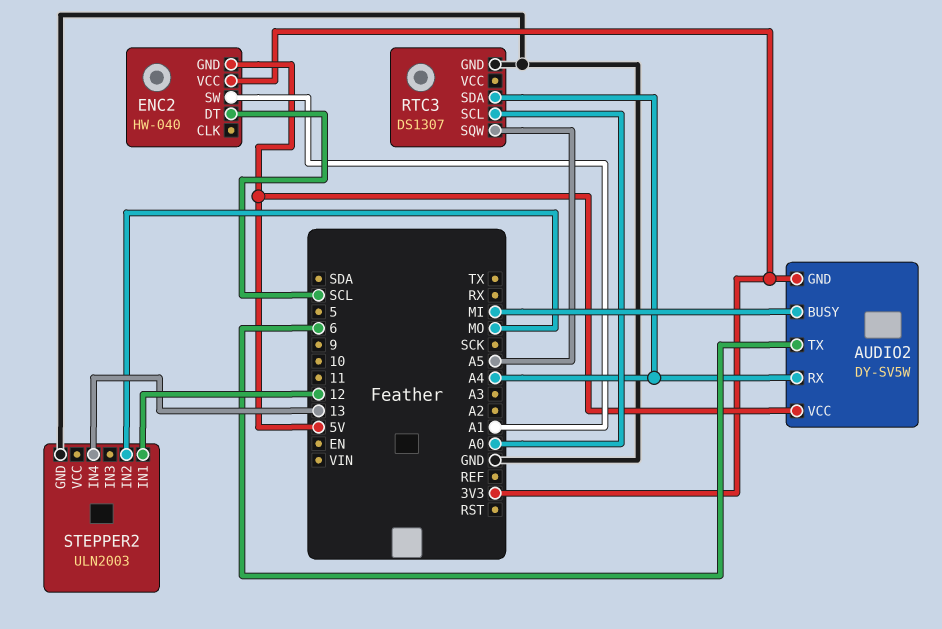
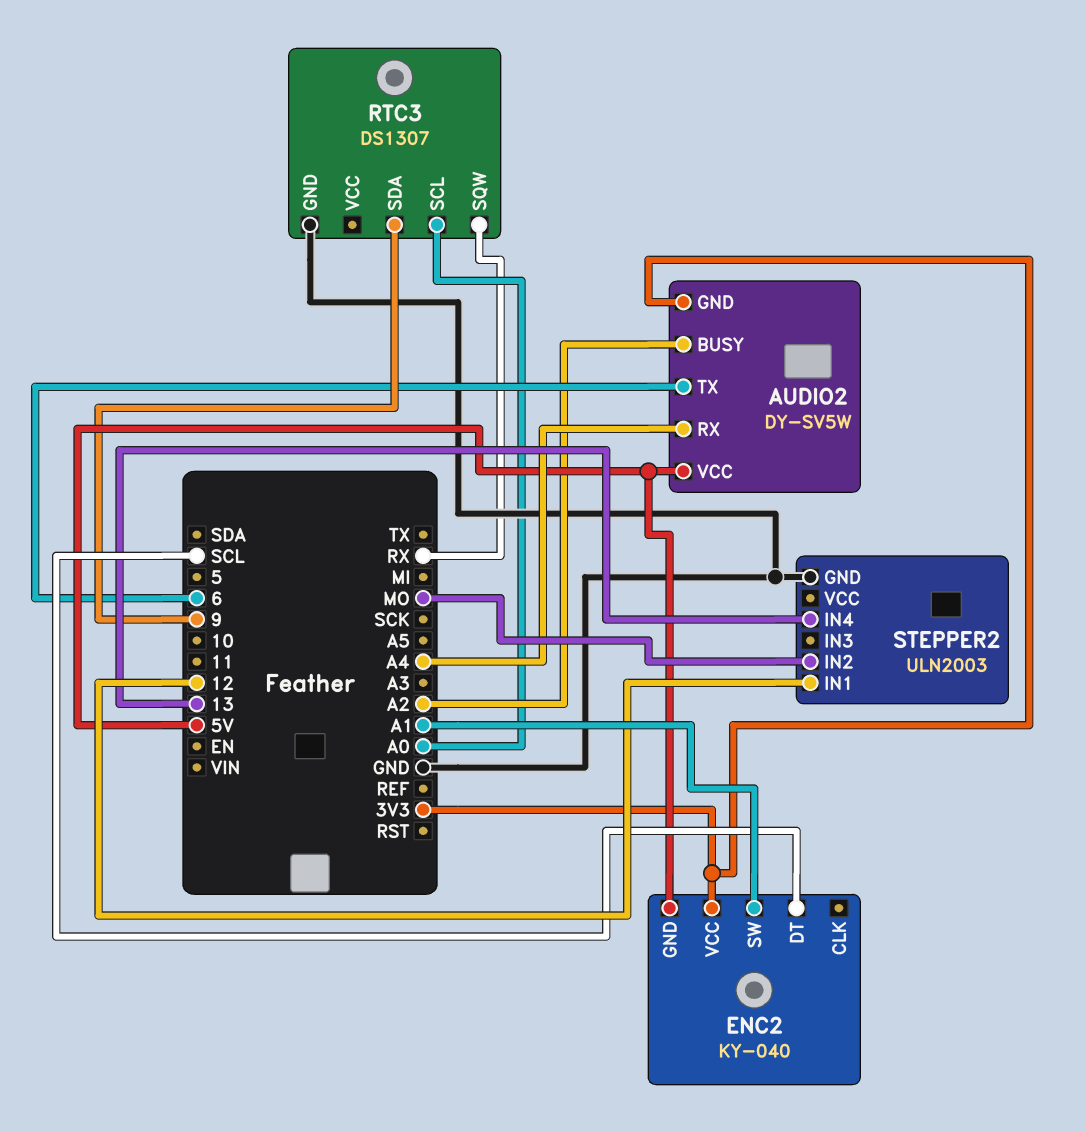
AUDIO2 pin BUSY: MI -> A2
ENC2: HW-040 -> KY-040
RTC3 pin SDA: A4 -> 9
RTC3 pin SQW: A5 -> RX

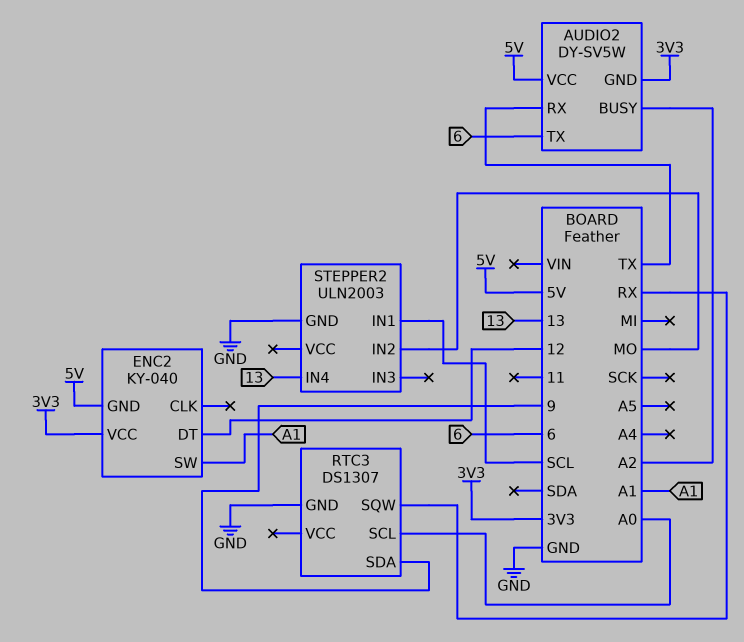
AUDIO2 pin RX: A4 -> TX
ENC2 pin DT: SCL -> 12
STEPPER2 pin IN1: 12 -> SCL

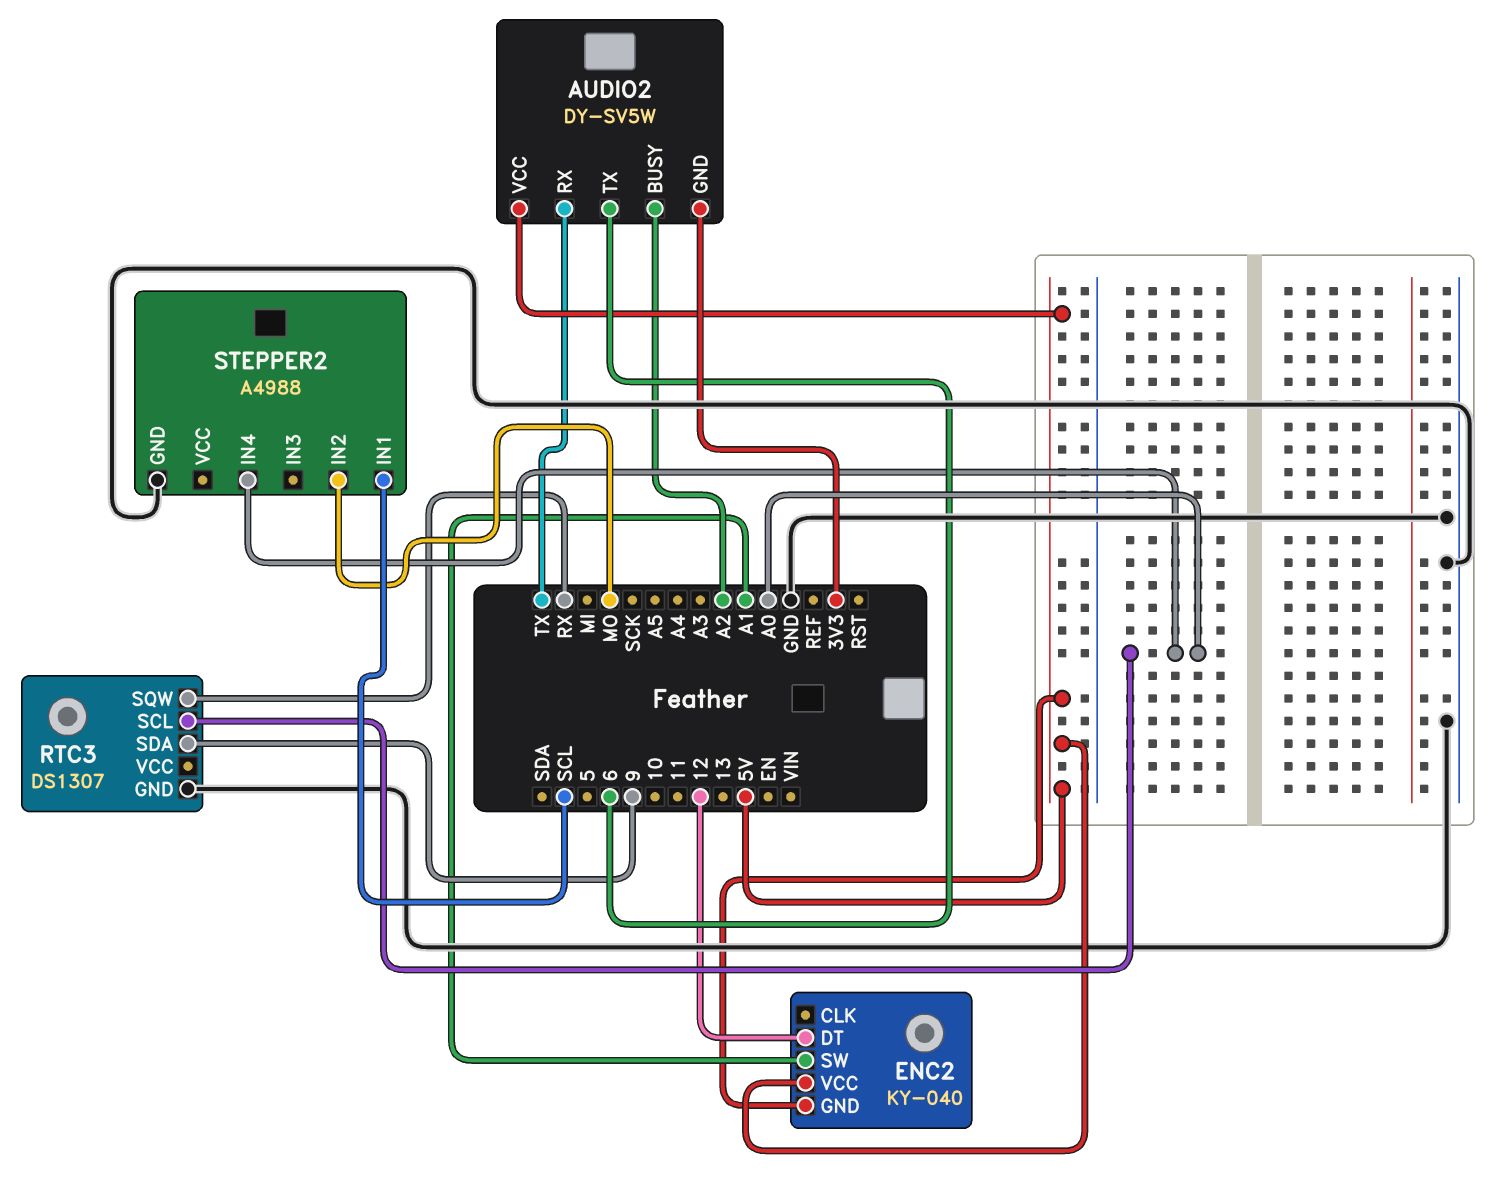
ENC2 pin VCC: 3V3 -> 5V
STEPPER2: ULN2003 -> A4988
STEPPER2 pin IN4: 13 -> A0

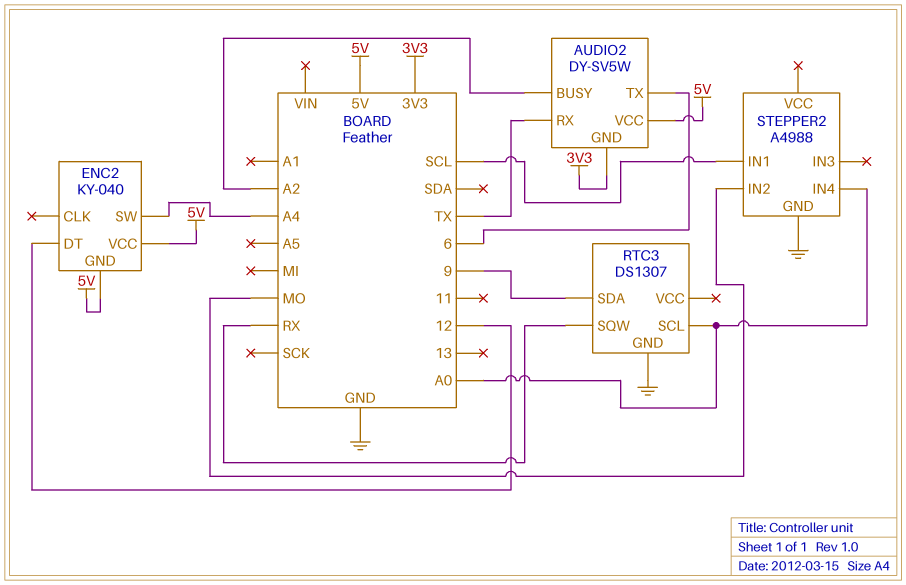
ENC2 pin SW: A1 -> A4

